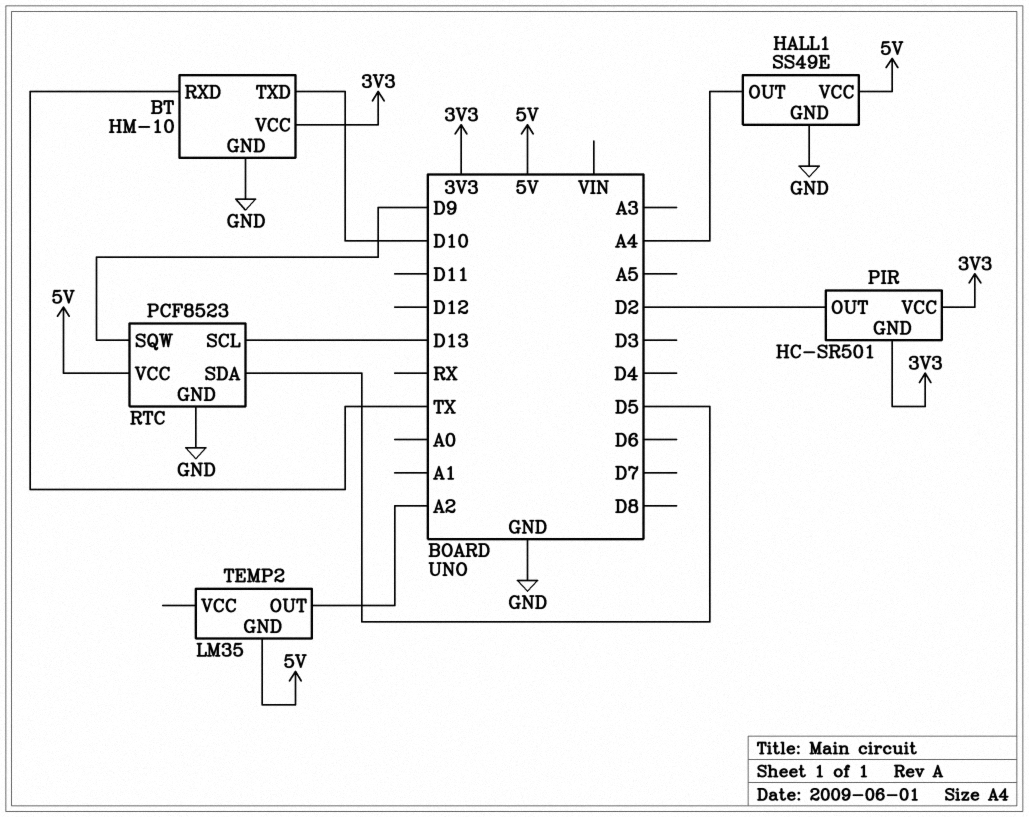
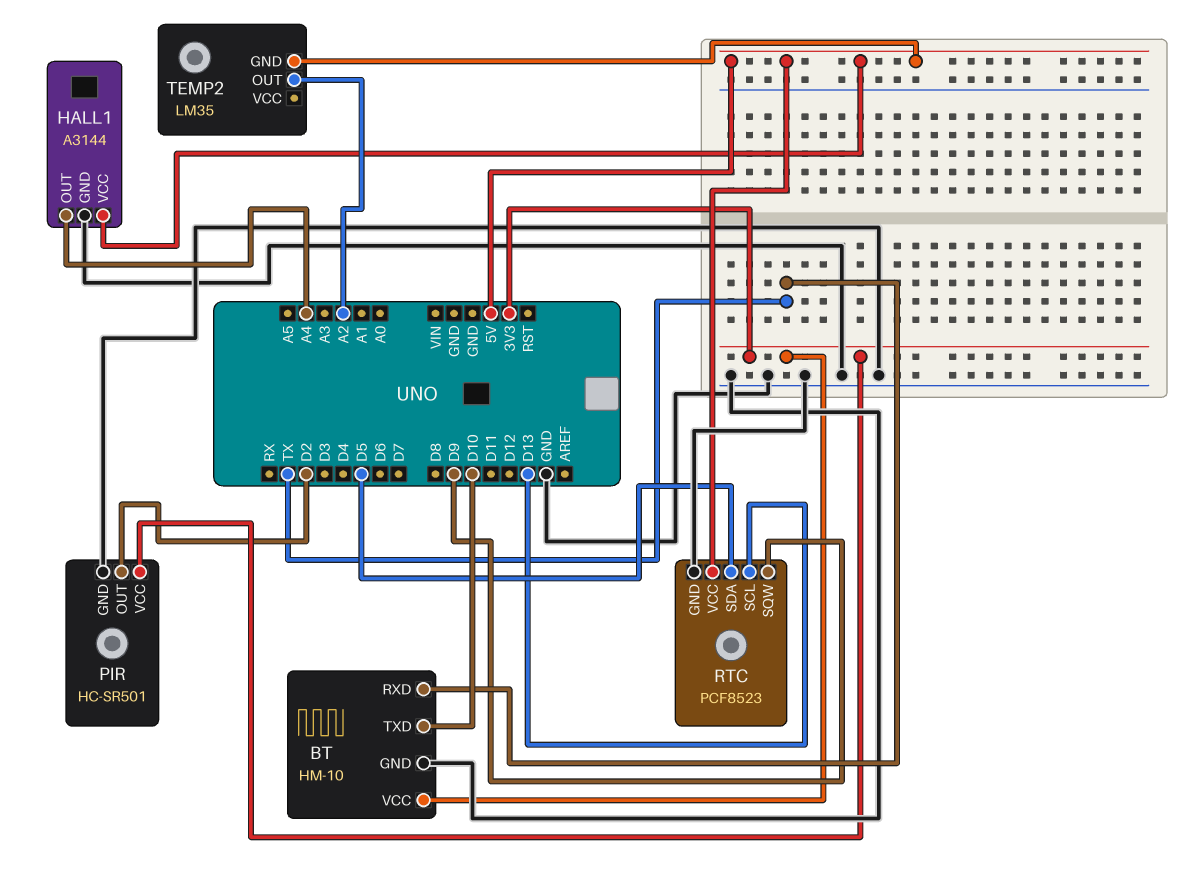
HALL1: SS49E -> A3144
PIR pin GND: 3V3 -> GND

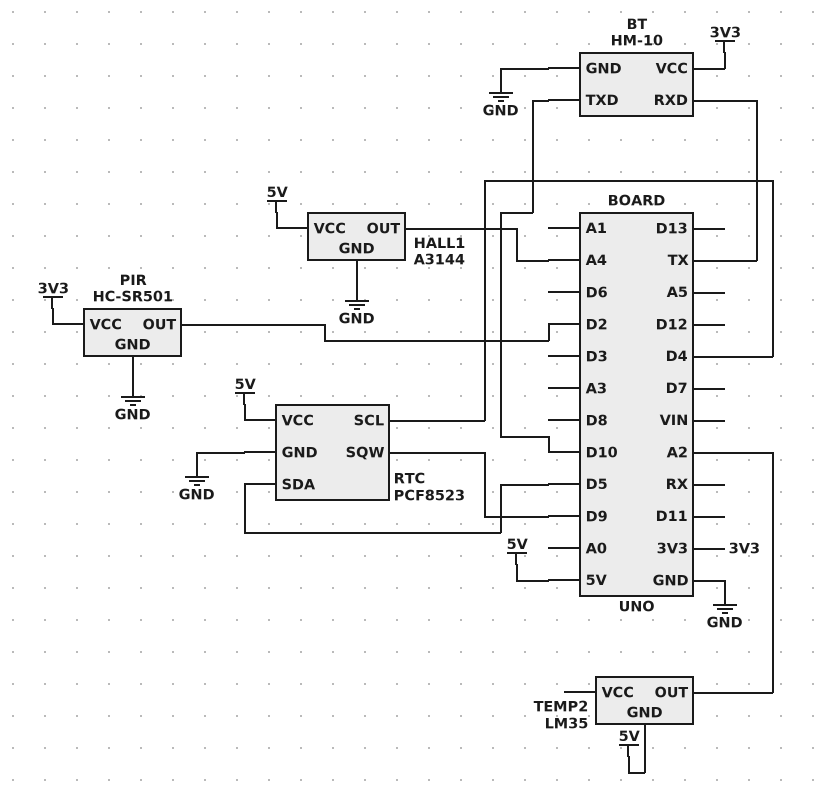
RTC pin SCL: D13 -> D4

